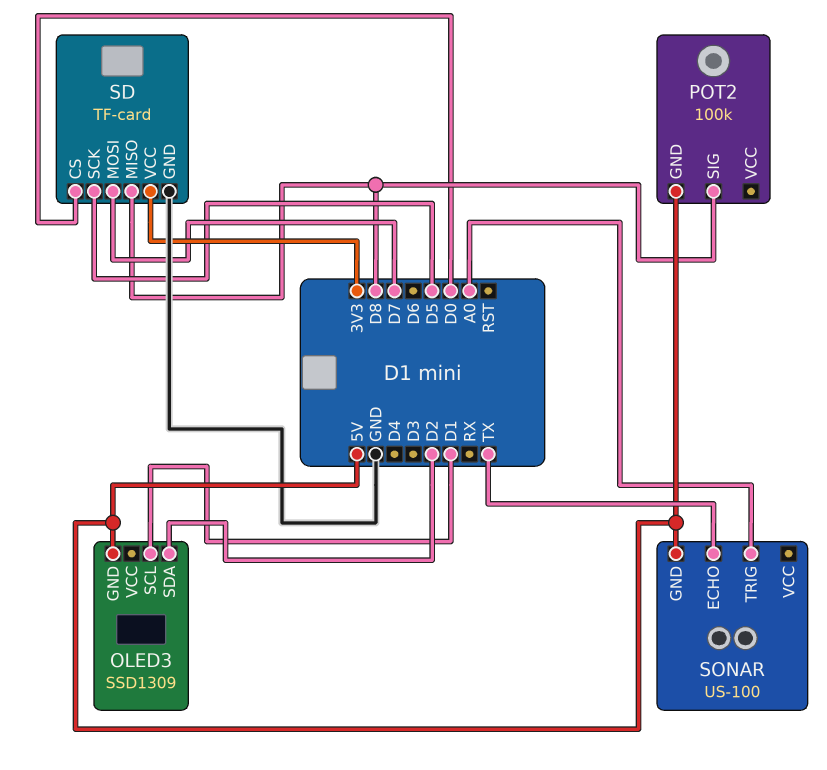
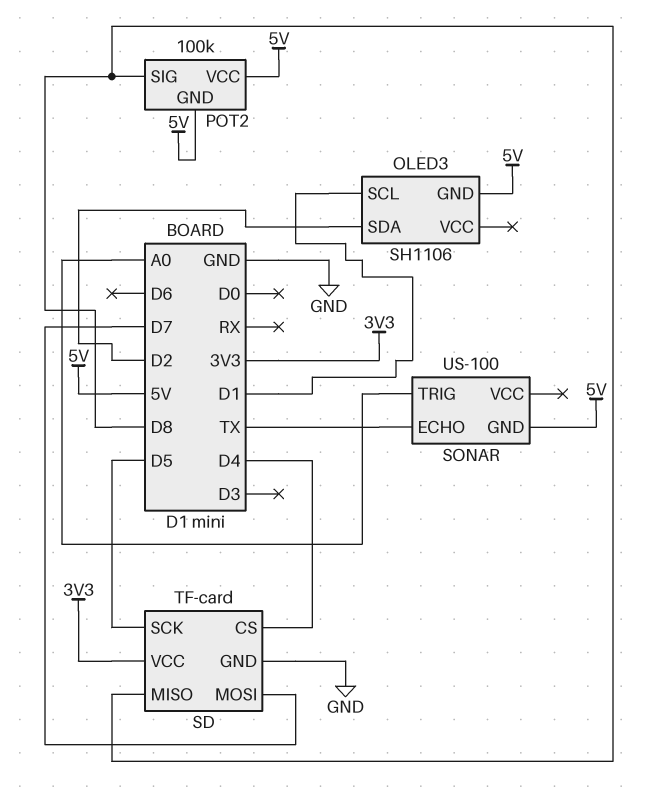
OLED3: SSD1309 -> SH1106
POT2 pin VCC: none -> 5V
SD pin CS: D0 -> D4

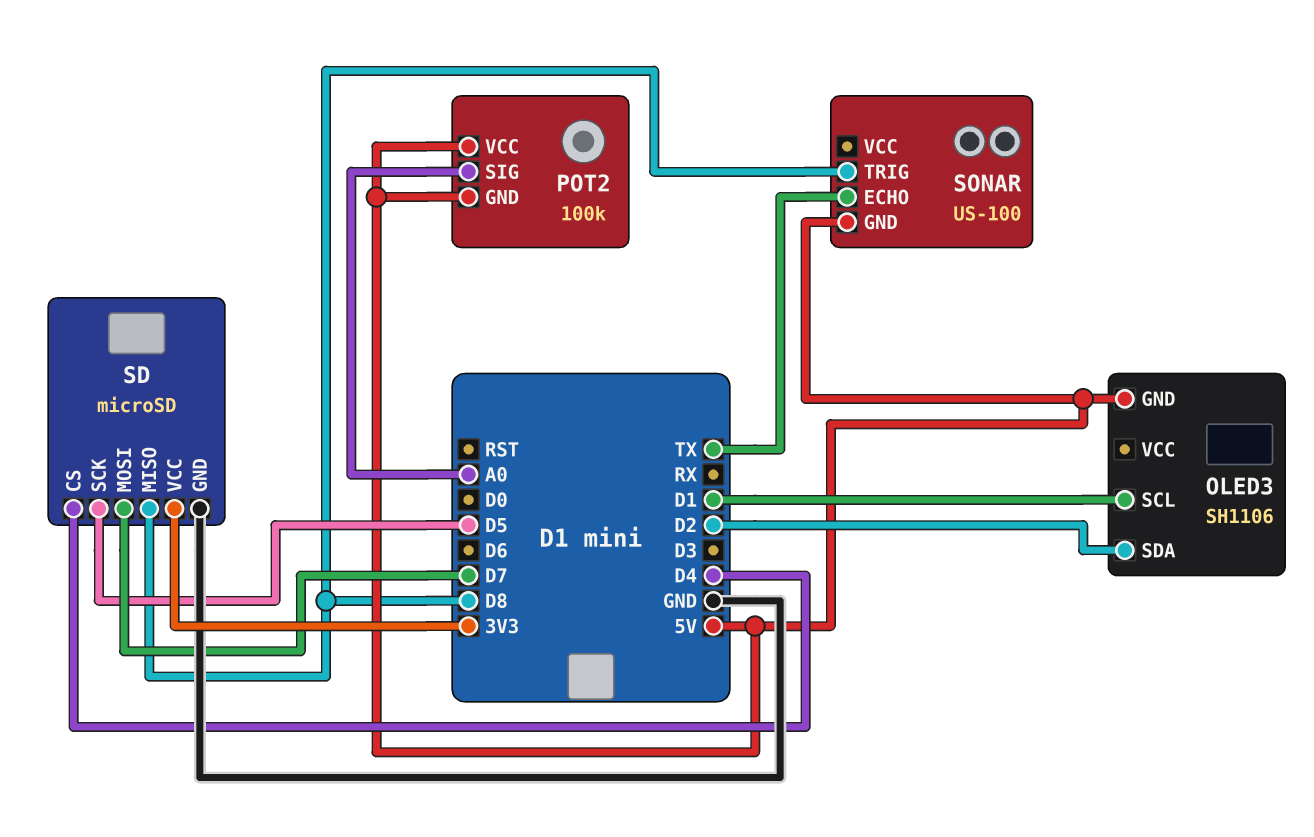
POT2 pin SIG: D8 -> A0
SD: TF-card -> microSD
SONAR pin TRIG: A0 -> D8

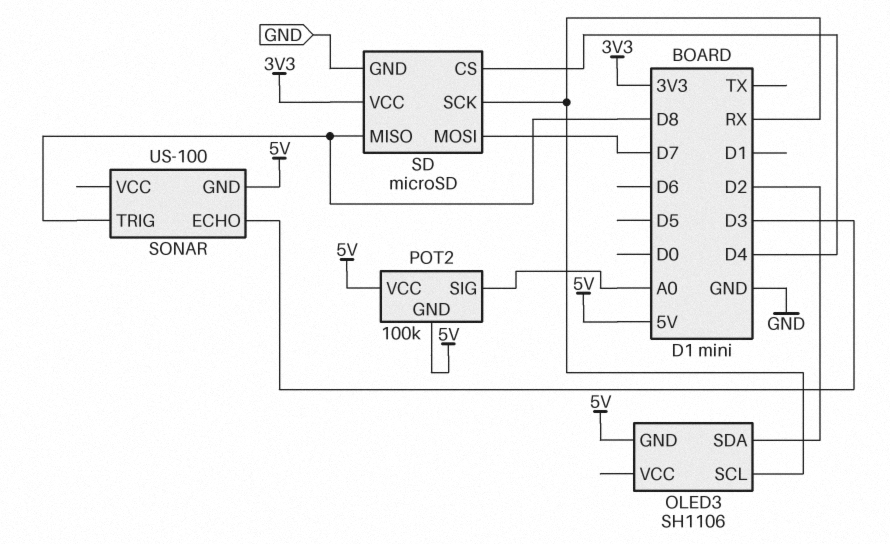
OLED3 pin SCL: D1 -> RX
SD pin SCK: D5 -> RX
SONAR pin ECHO: TX -> D3

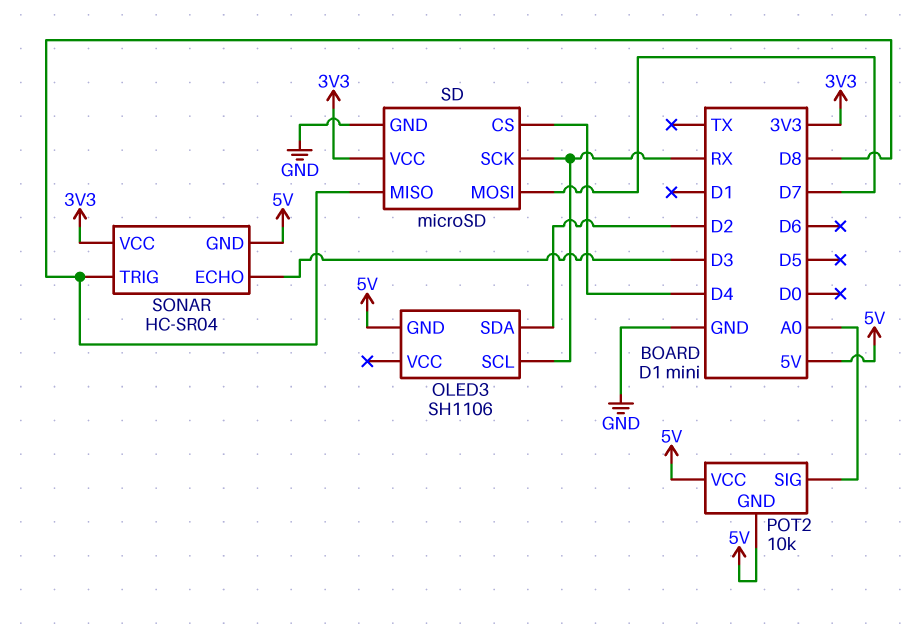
POT2: 100k -> 10k
SONAR: US-100 -> HC-SR04
SONAR pin VCC: none -> 3V3

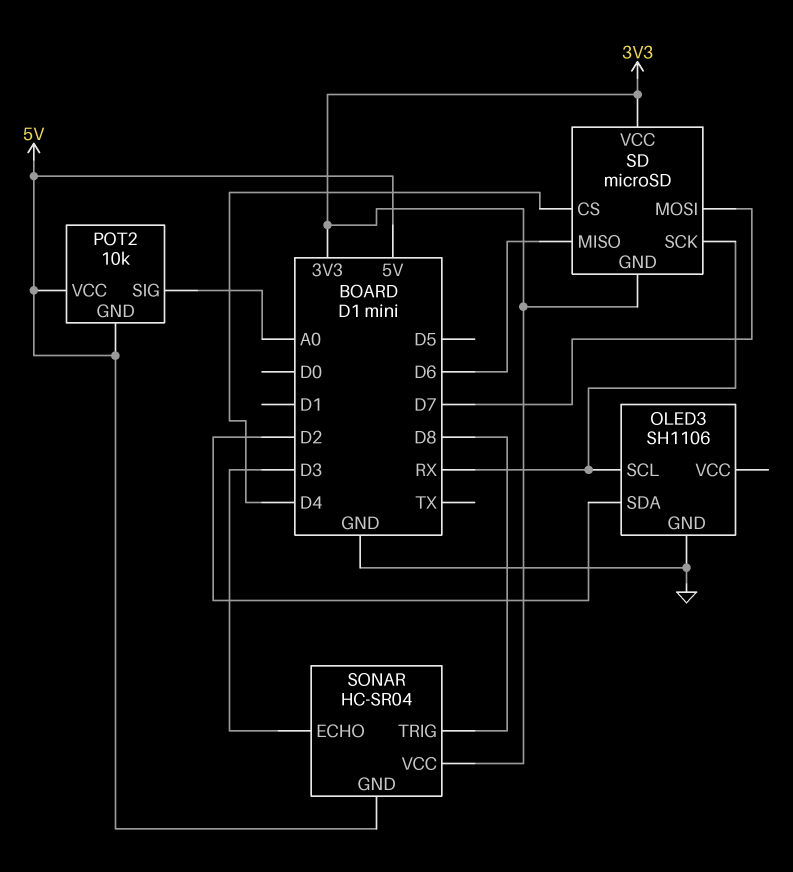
OLED3 pin GND: 5V -> GND
SD pin GND: GND -> 3V3
SD pin MISO: D8 -> D6

